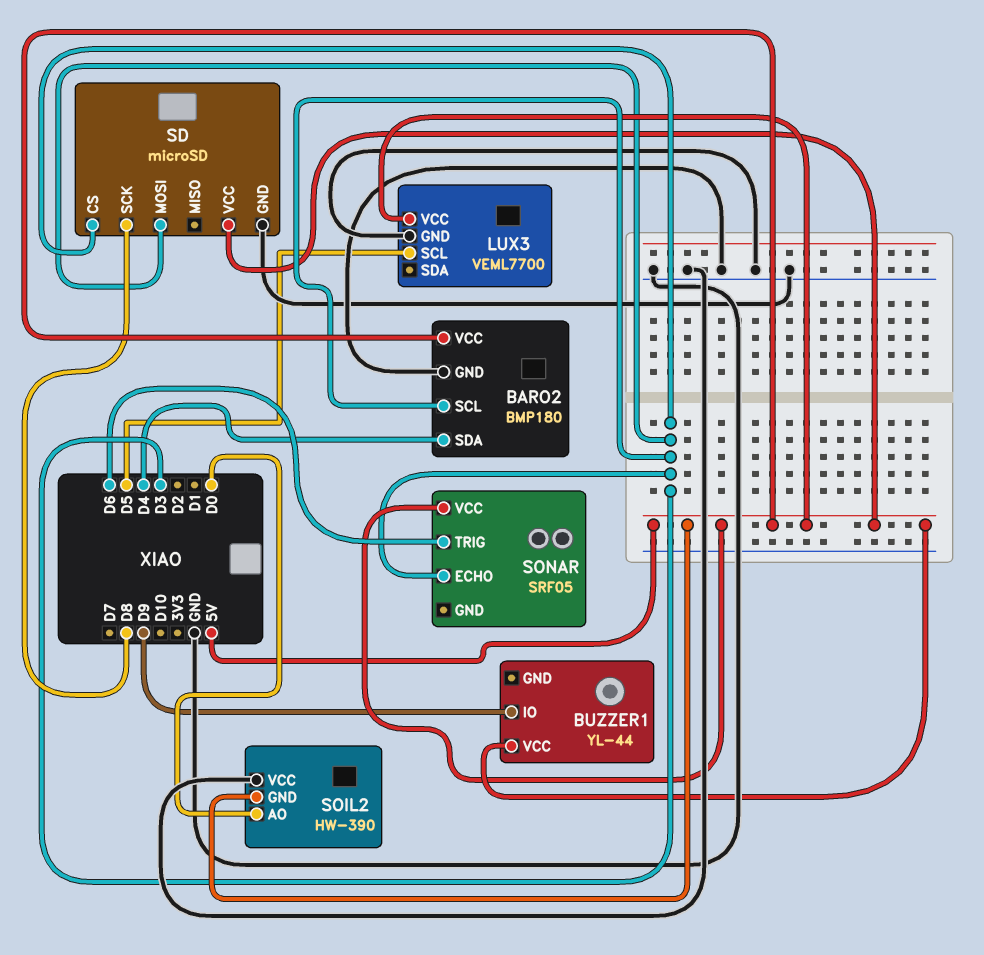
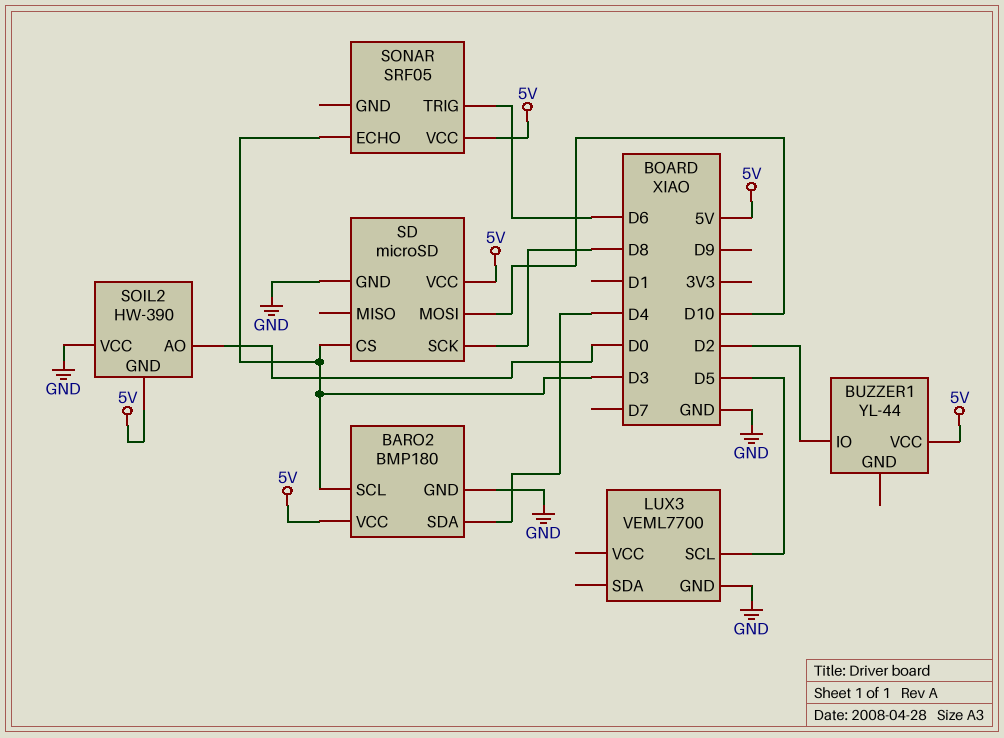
BUZZER1 pin IO: D9 -> D2
LUX3 pin VCC: 5V -> none
SD pin MOSI: D3 -> D10

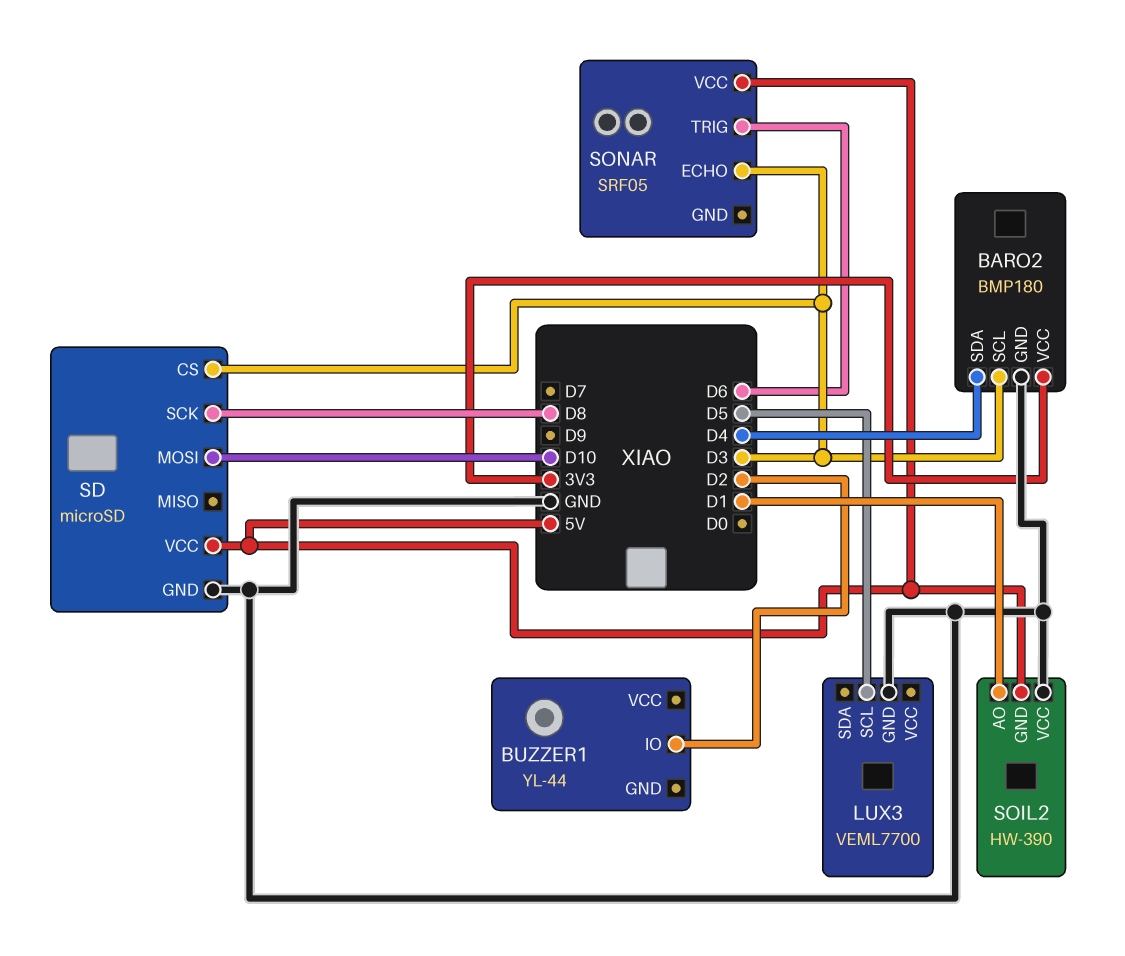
BARO2 pin VCC: 5V -> 3V3
BUZZER1 pin VCC: 5V -> none
SOIL2 pin AO: D0 -> D1

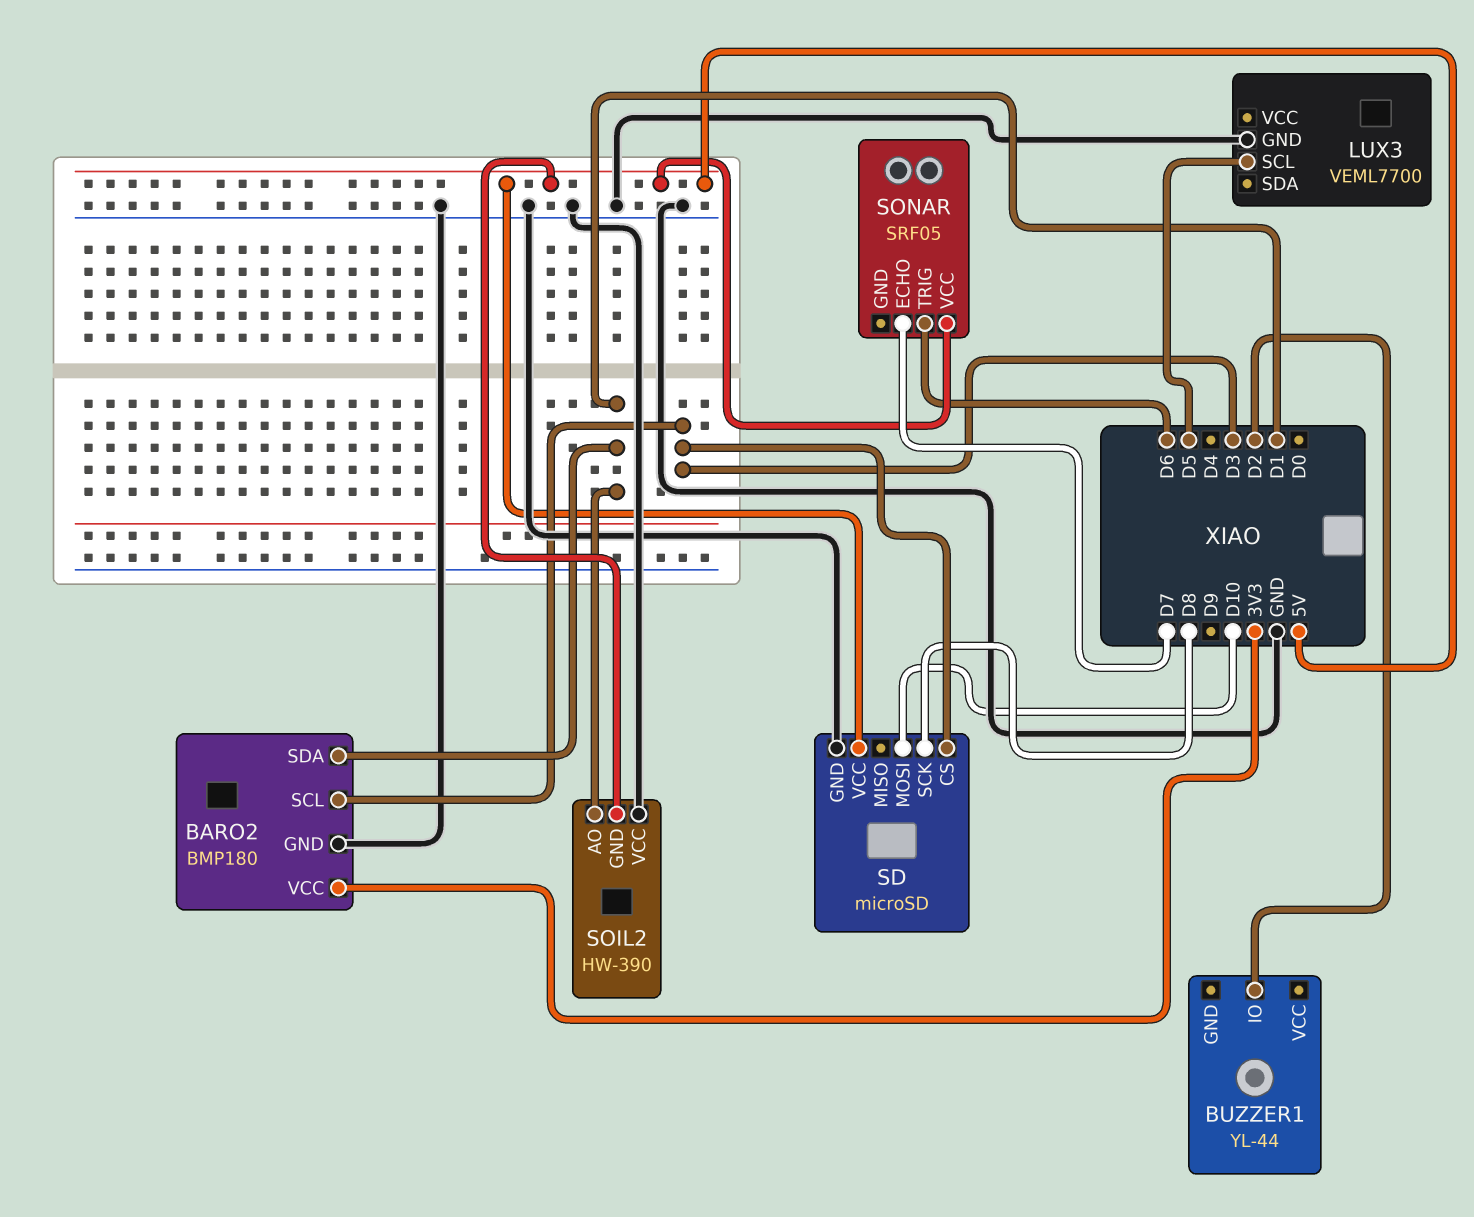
BARO2 pin SDA: D4 -> D1
SONAR pin ECHO: D3 -> D7

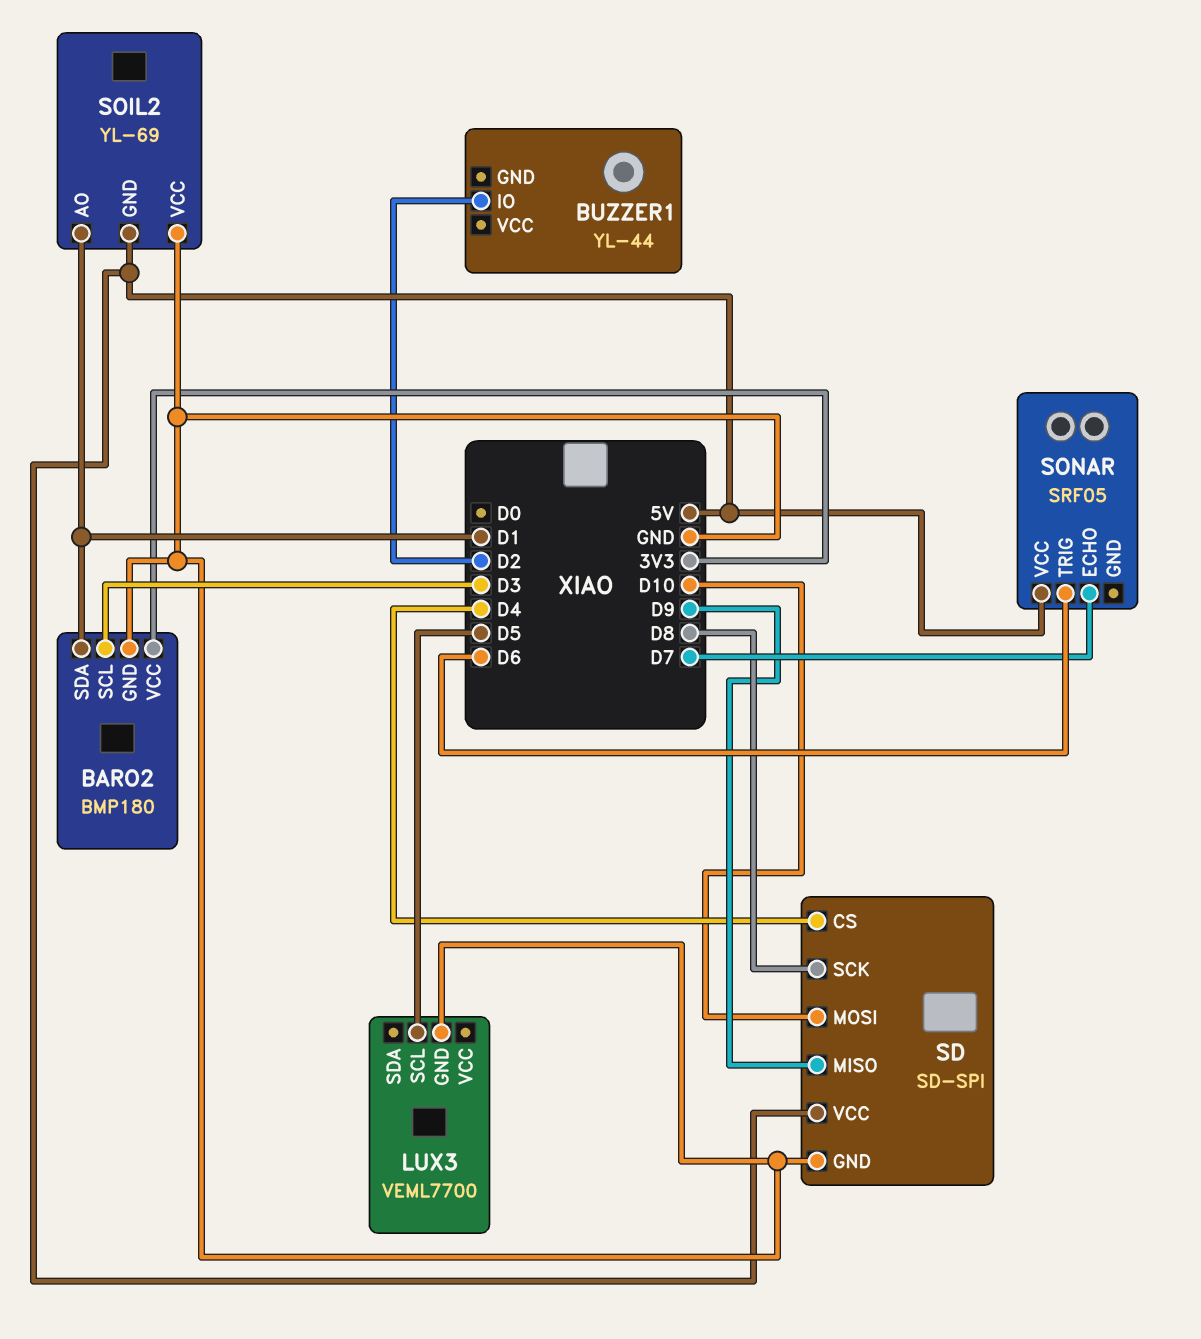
SD: microSD -> SD-SPI
SD pin CS: D3 -> D4
SD pin MISO: none -> D9
SOIL2: HW-390 -> YL-69

